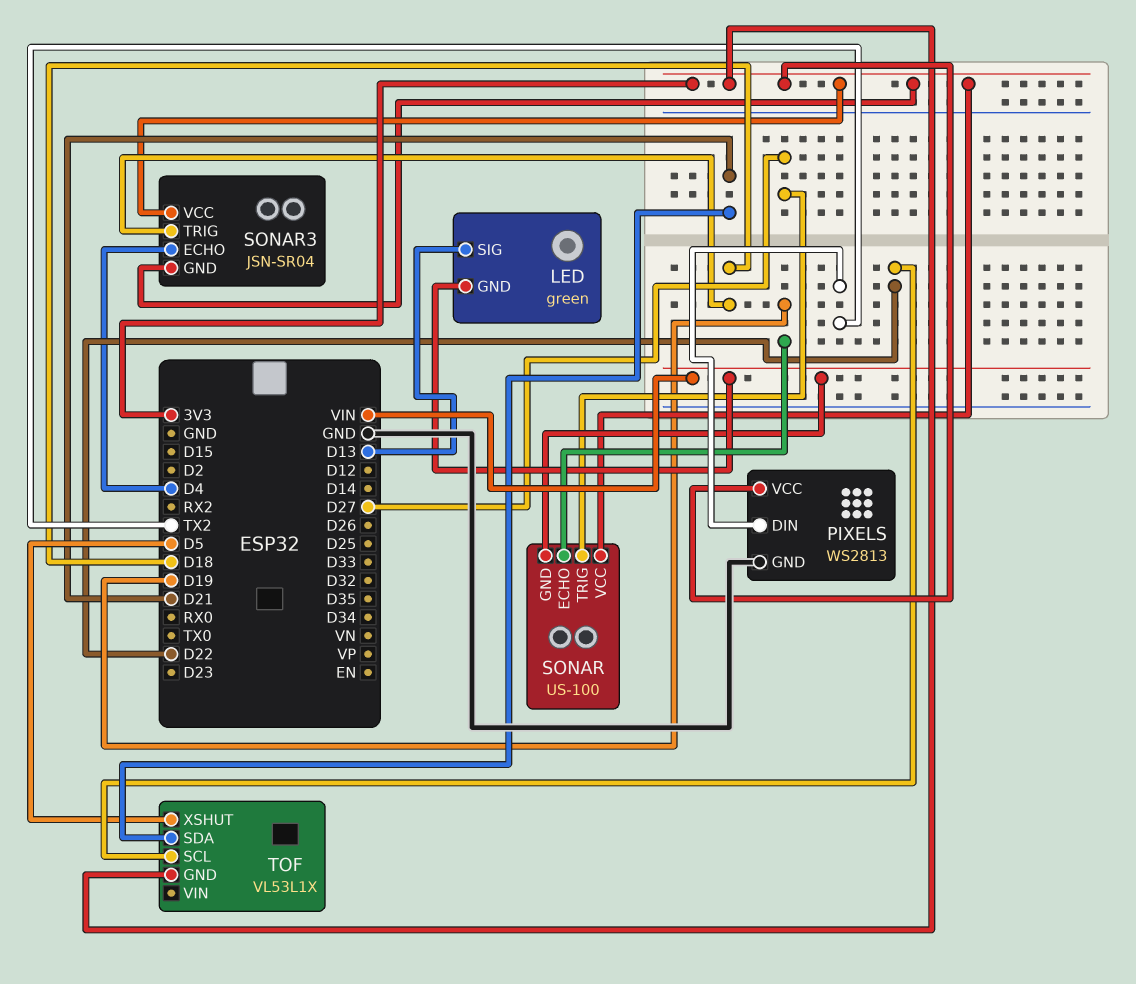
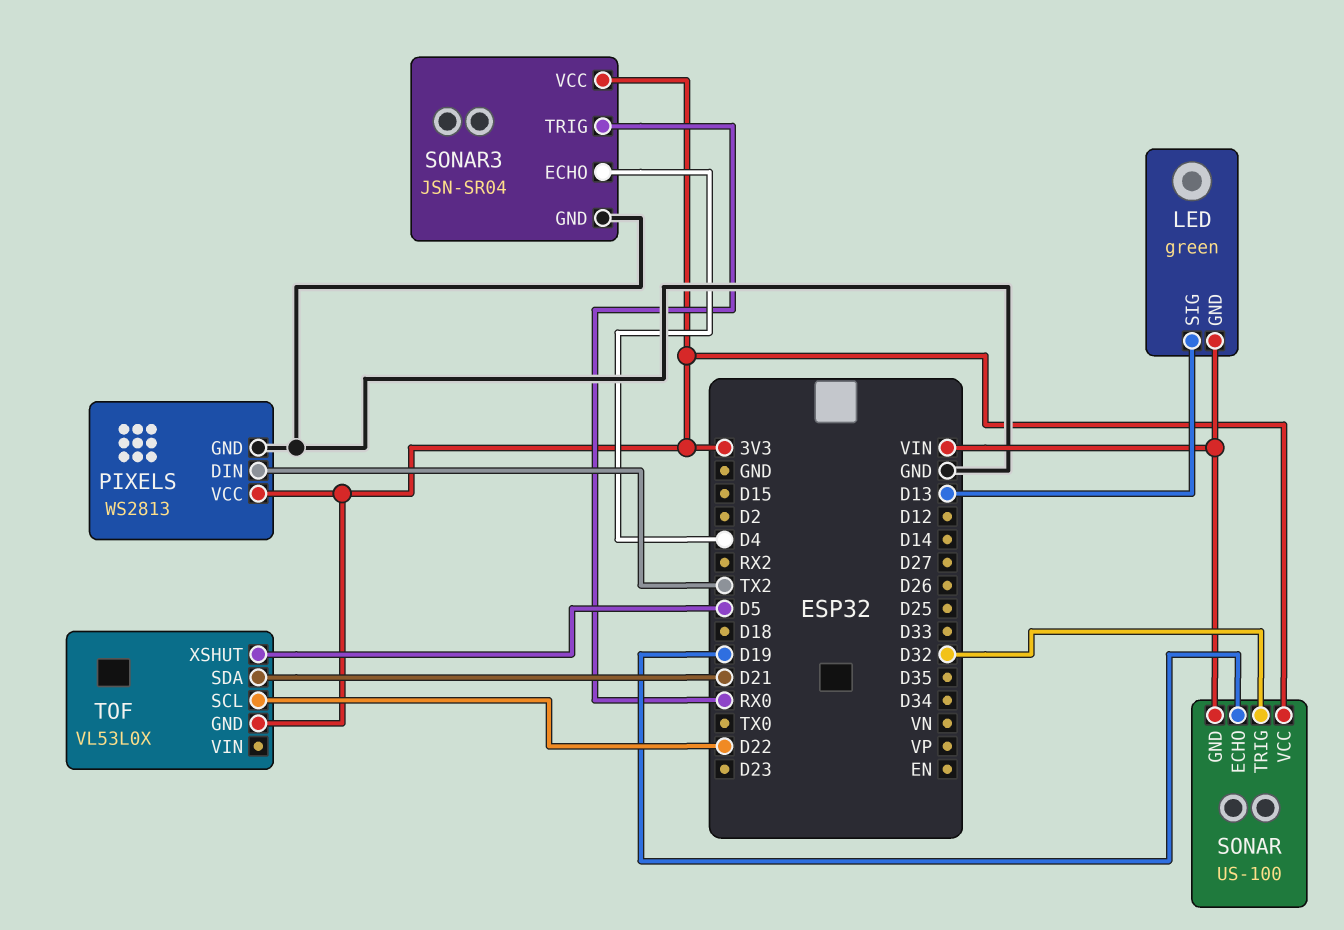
SONAR pin TRIG: D27 -> D32
SONAR3 pin GND: 3V3 -> GND
SONAR3 pin TRIG: D18 -> RX0
TOF: VL53L1X -> VL53L0X

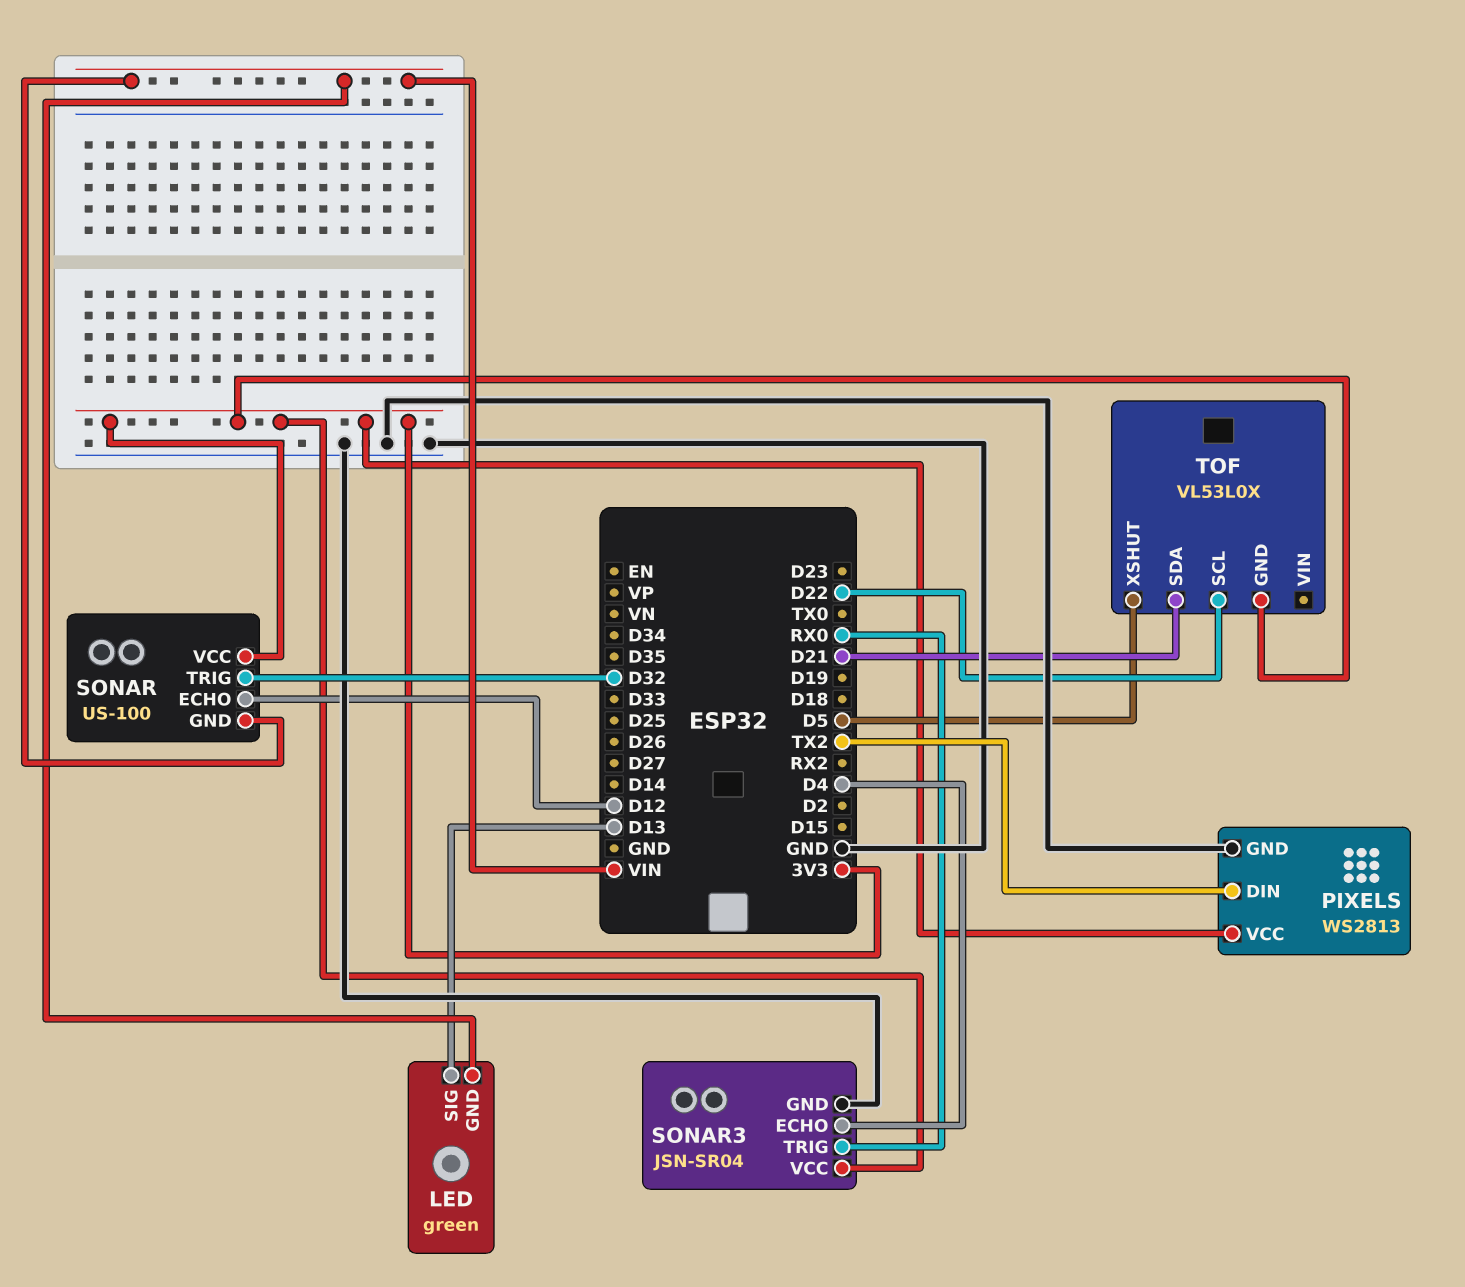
SONAR pin ECHO: D19 -> D12

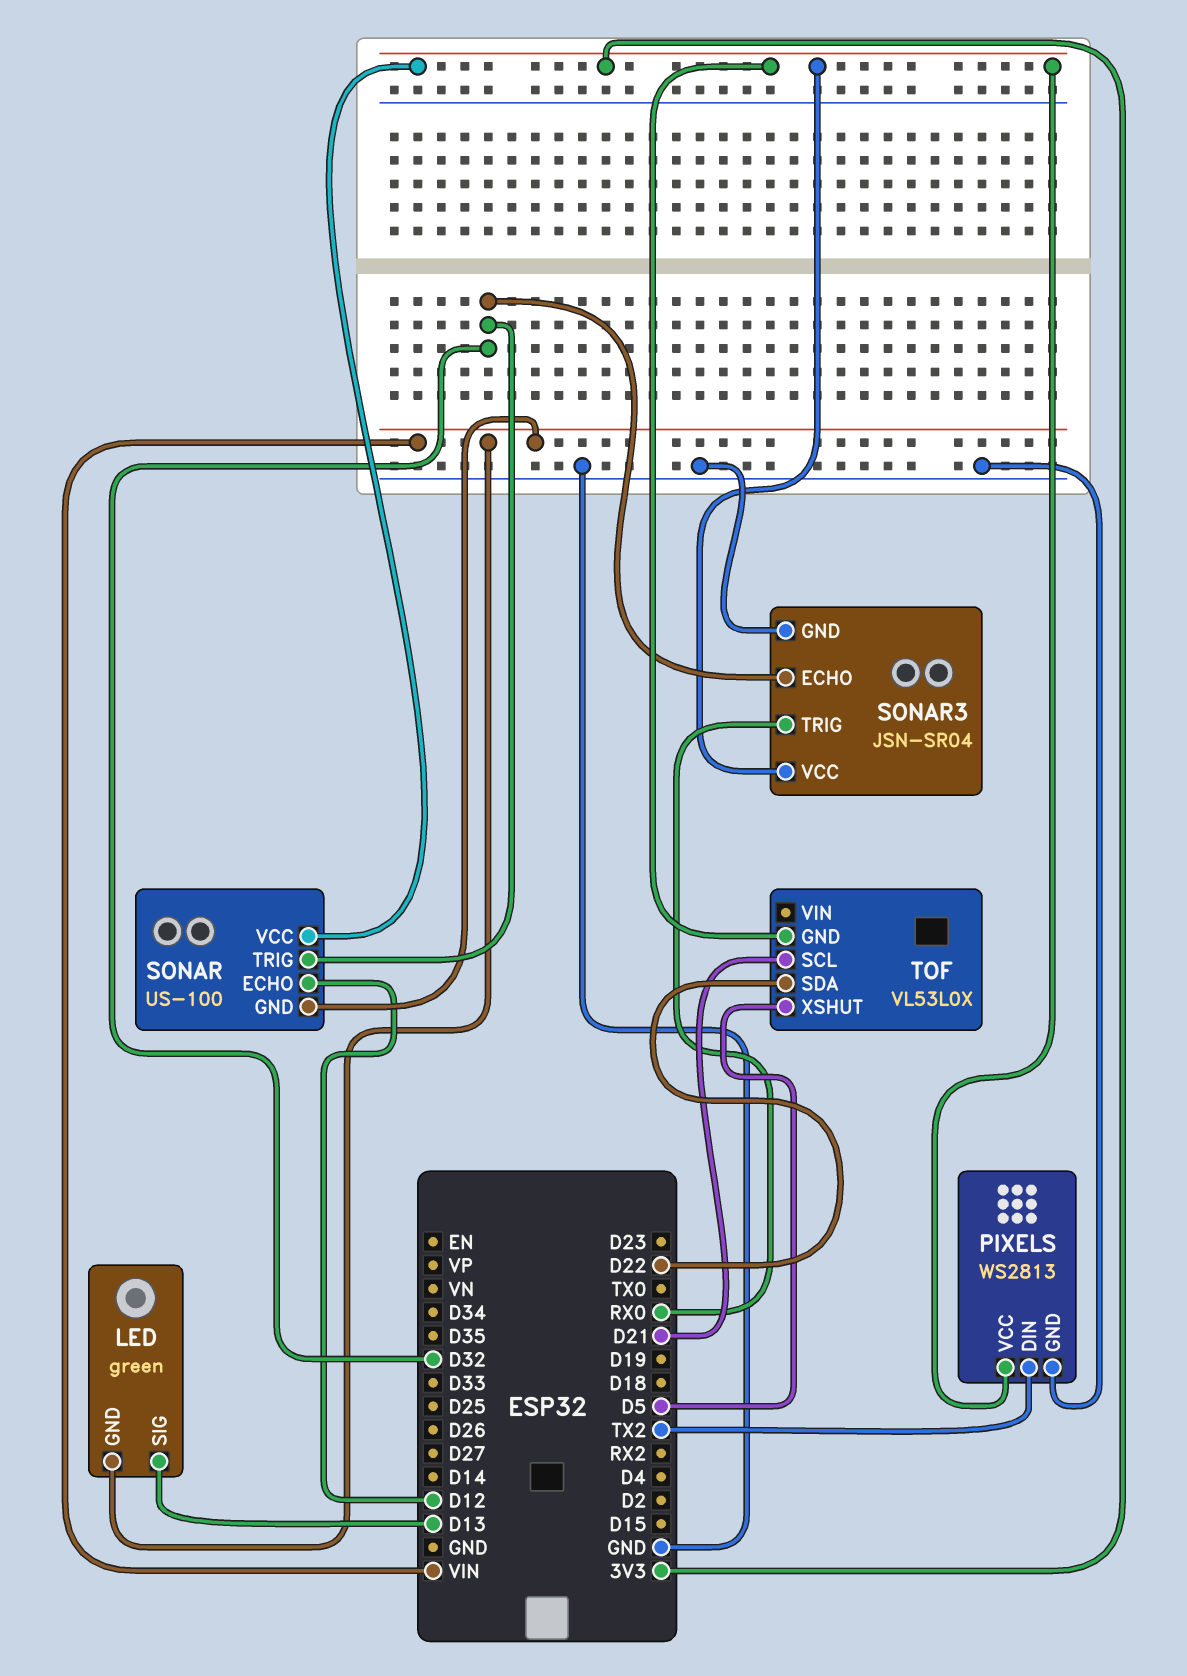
SONAR3 pin ECHO: D4 -> D32
TOF pin SCL: D22 -> D21
TOF pin SDA: D21 -> D22

